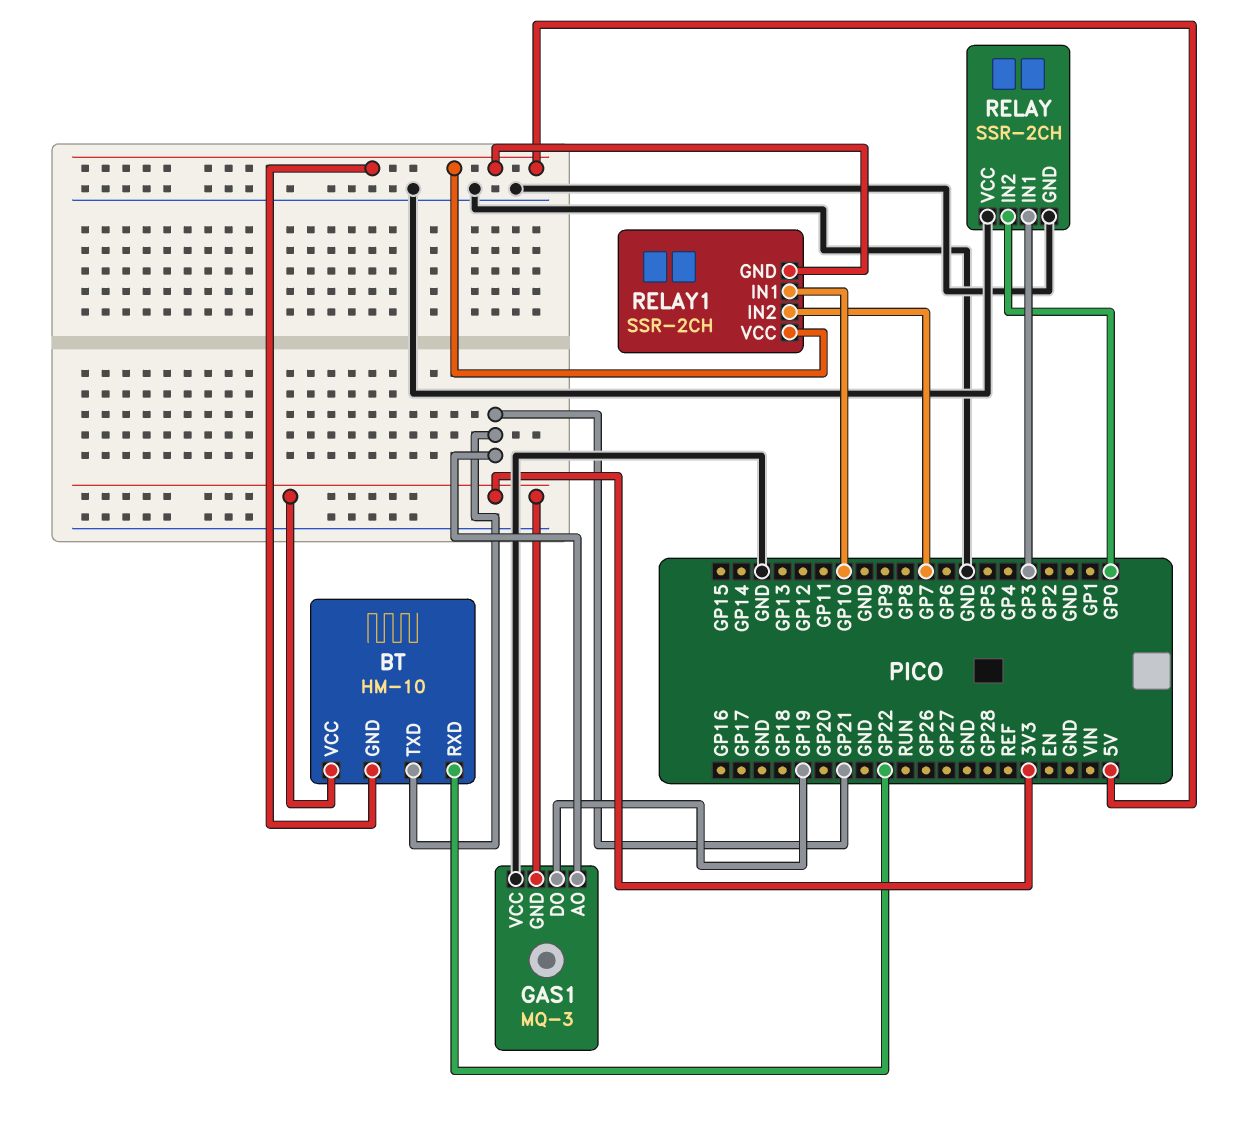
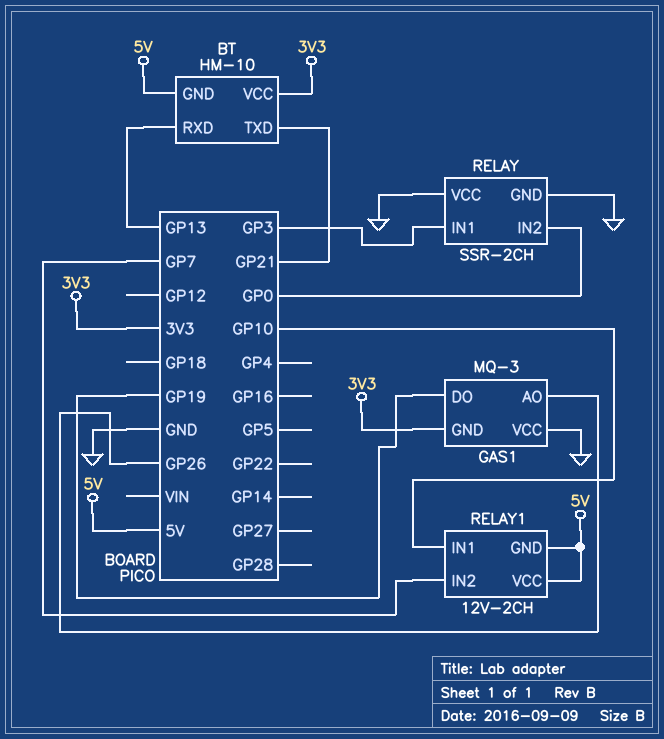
BT pin RXD: GP22 -> GP13
GAS1 pin AO: GP21 -> GP26
RELAY1: SSR-2CH -> 12V-2CH

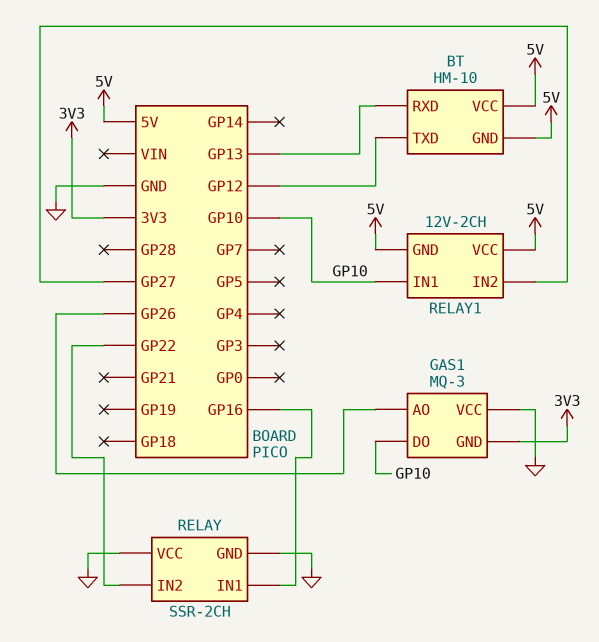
BT pin TXD: GP21 -> GP12
BT pin VCC: 3V3 -> 5V
GAS1 pin DO: GP19 -> GP10
RELAY pin IN1: GP3 -> GP16
RELAY pin IN2: GP0 -> GP22
RELAY1 pin IN2: GP7 -> GP27

